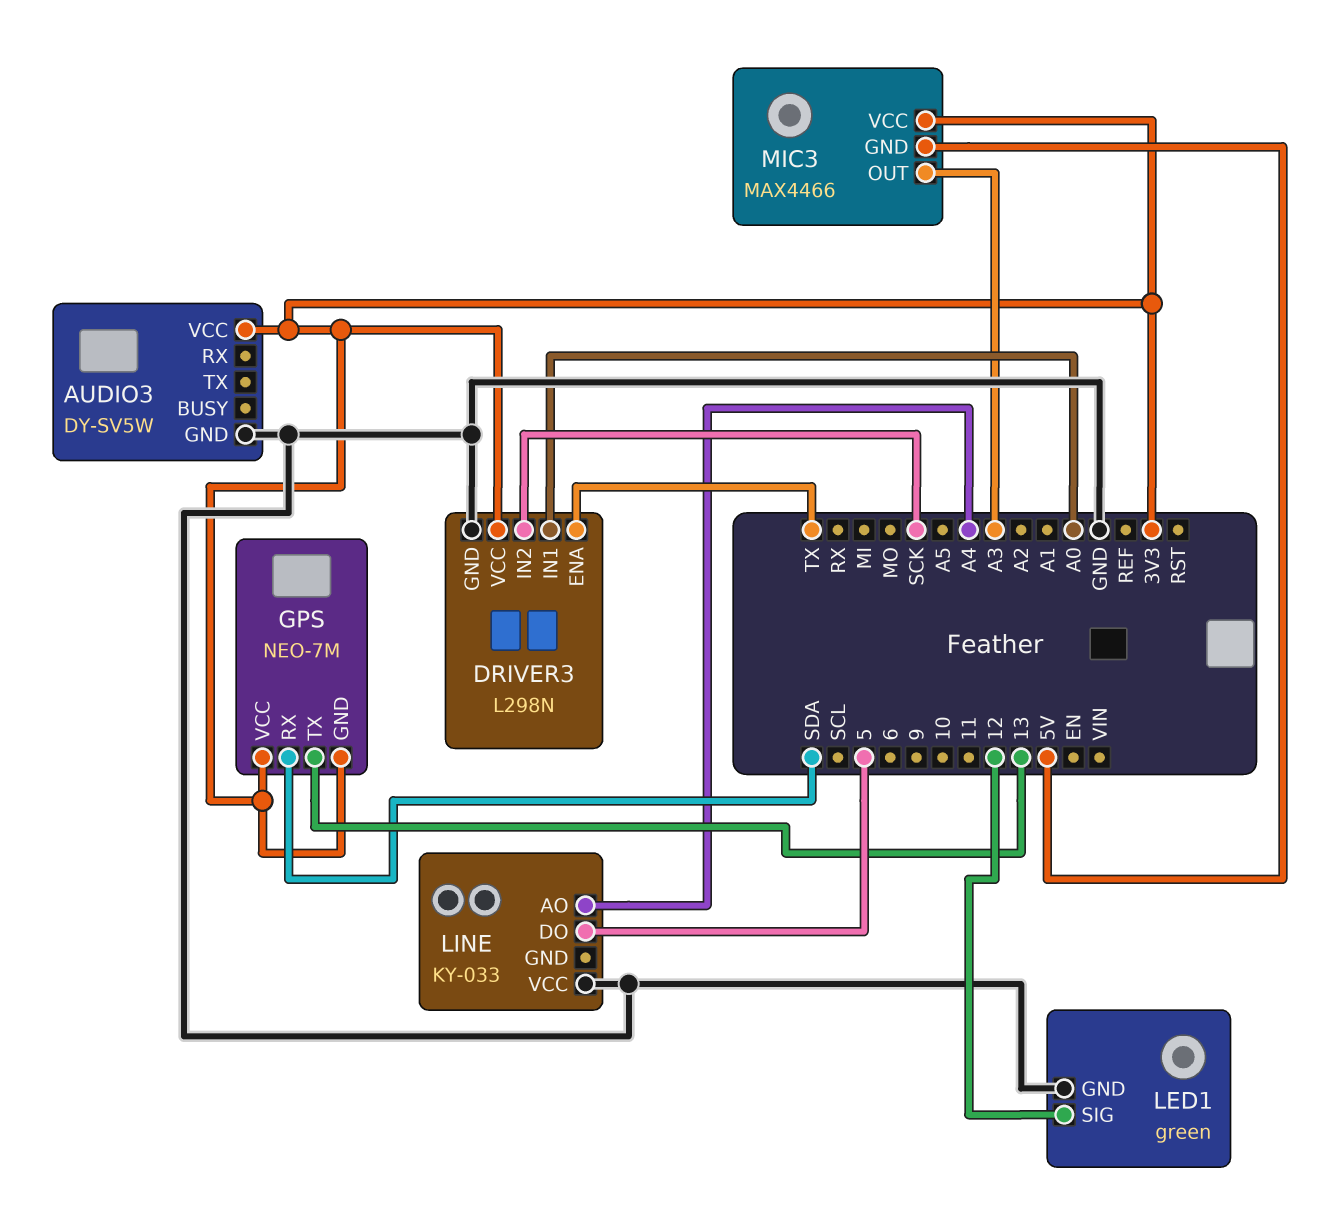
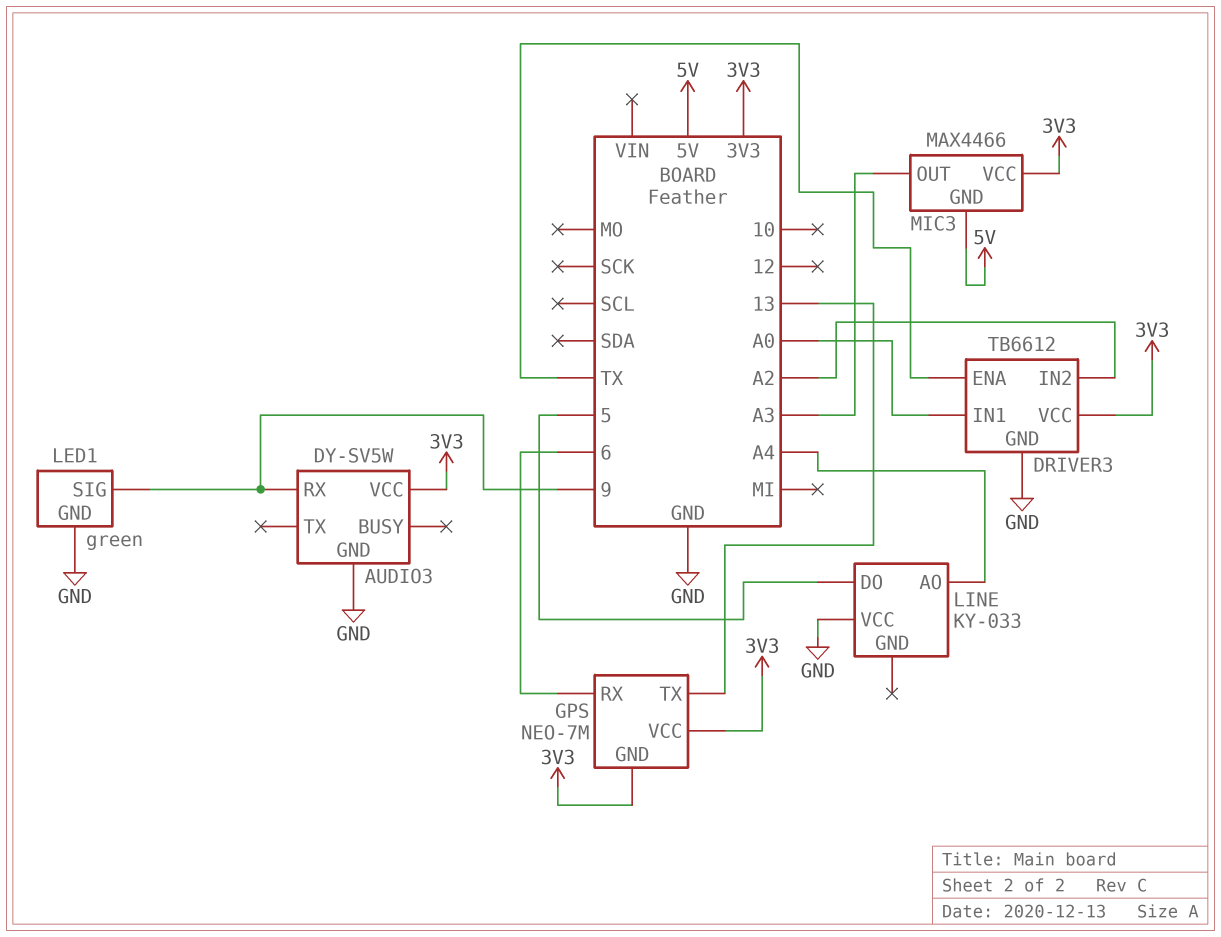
AUDIO3 pin RX: none -> 9
DRIVER3: L298N -> TB6612
DRIVER3 pin IN2: SCK -> A2
GPS pin RX: SDA -> 6
LED1 pin SIG: 12 -> 9

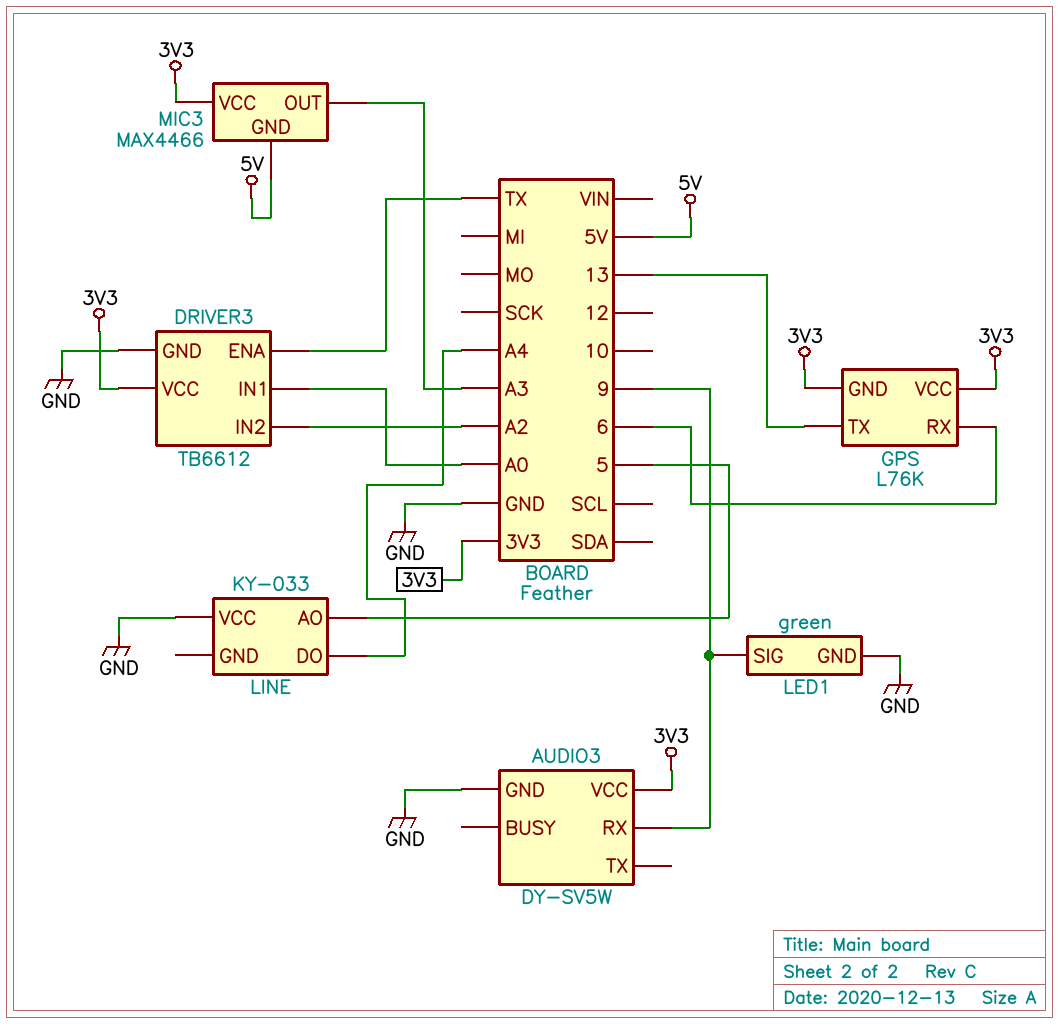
GPS: NEO-7M -> L76K
LINE pin AO: A4 -> 5
LINE pin DO: 5 -> A4

